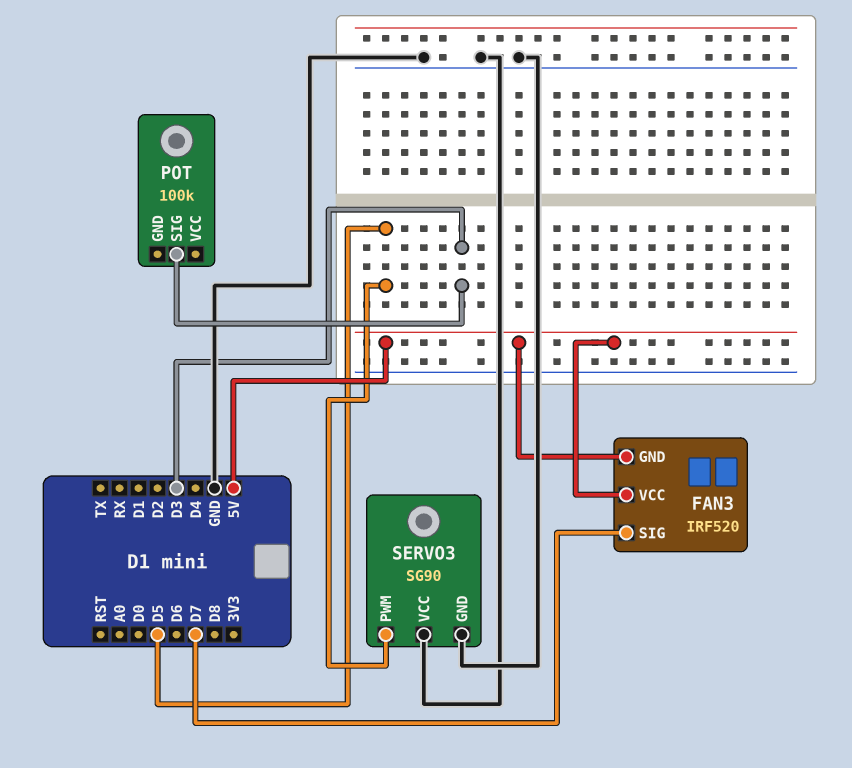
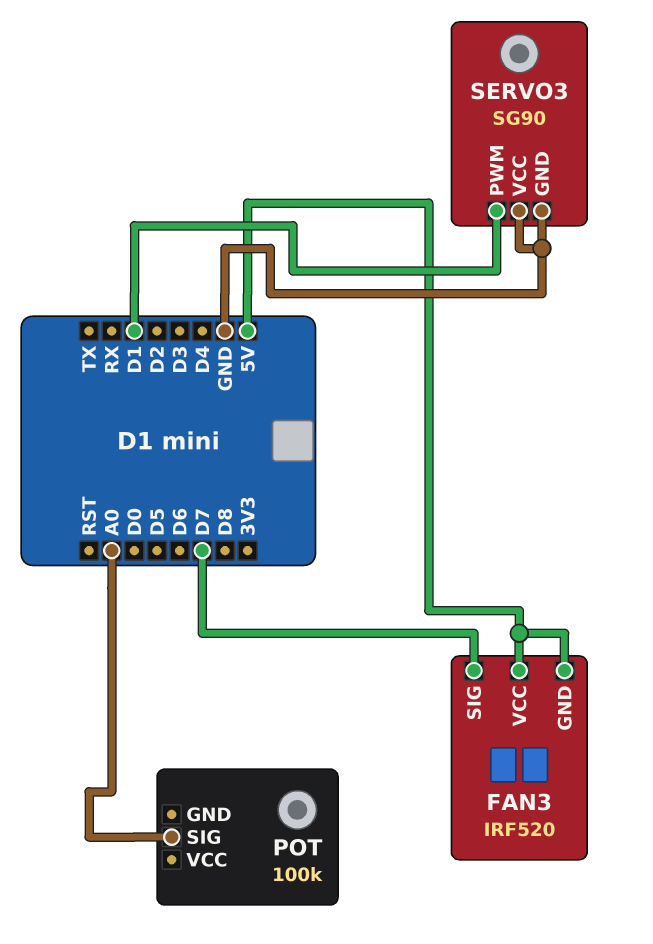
POT pin SIG: D3 -> A0
SERVO3 pin PWM: D5 -> D1

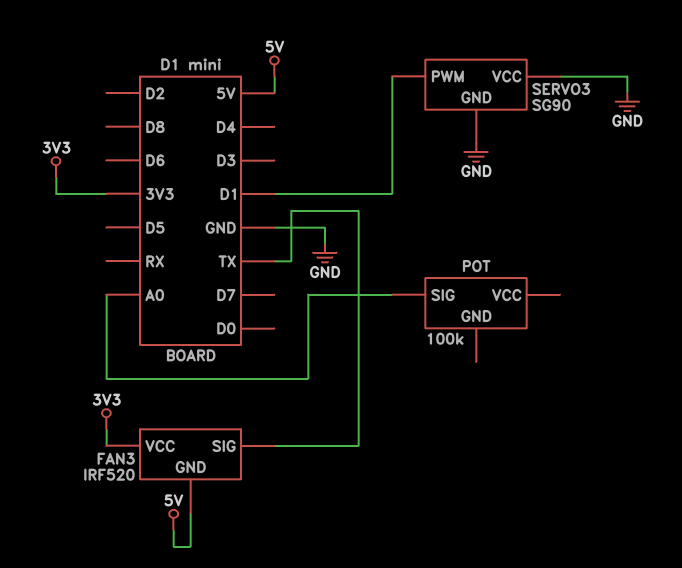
FAN3 pin SIG: D7 -> TX
FAN3 pin VCC: 5V -> 3V3

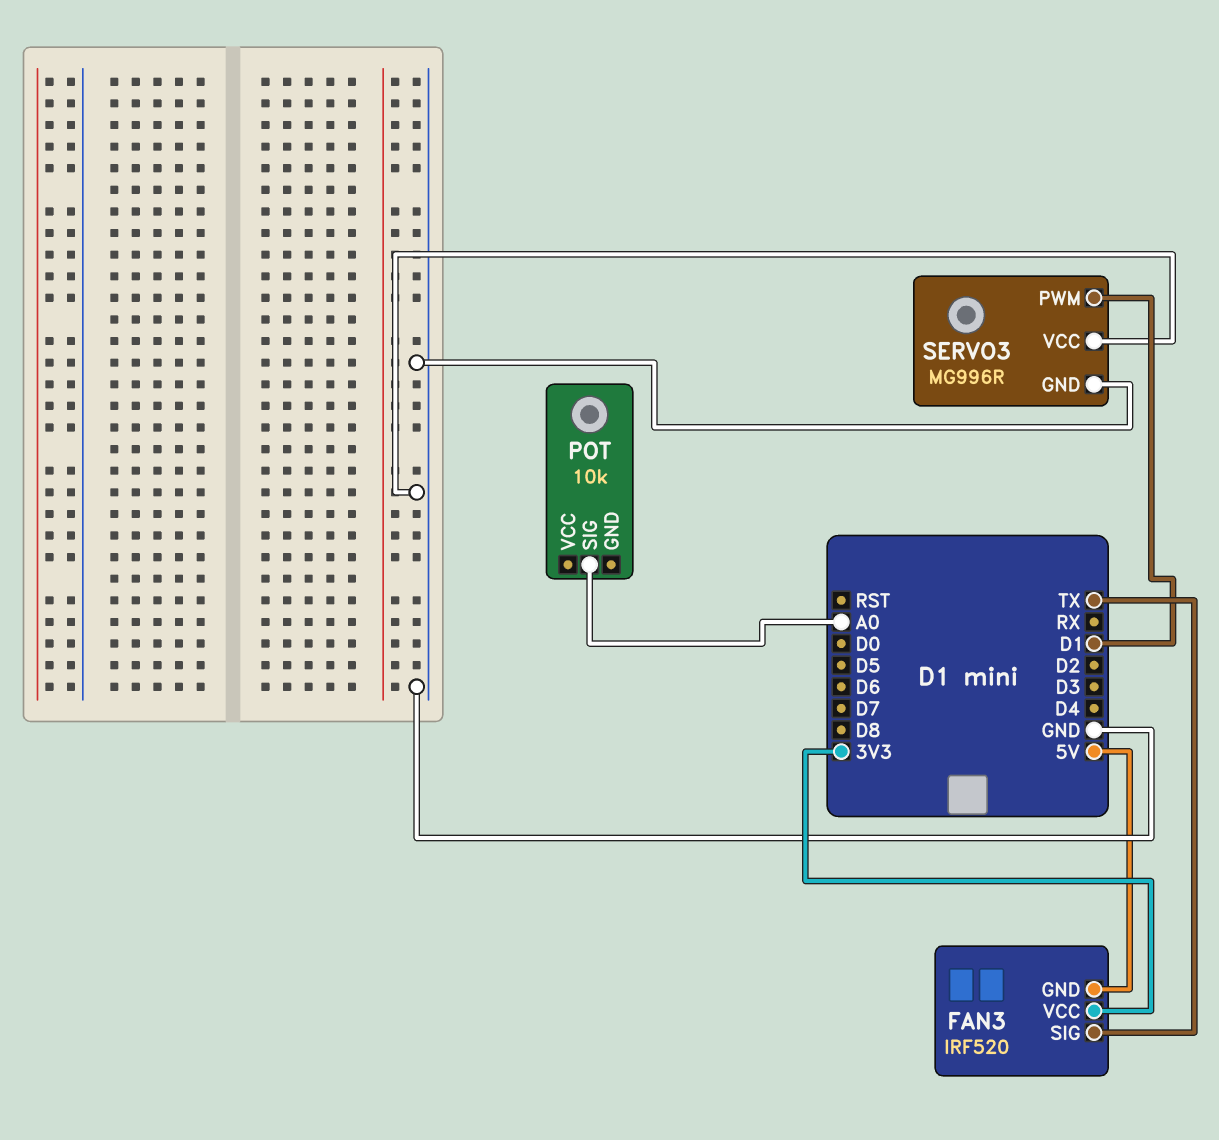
POT: 100k -> 10k
SERVO3: SG90 -> MG996R

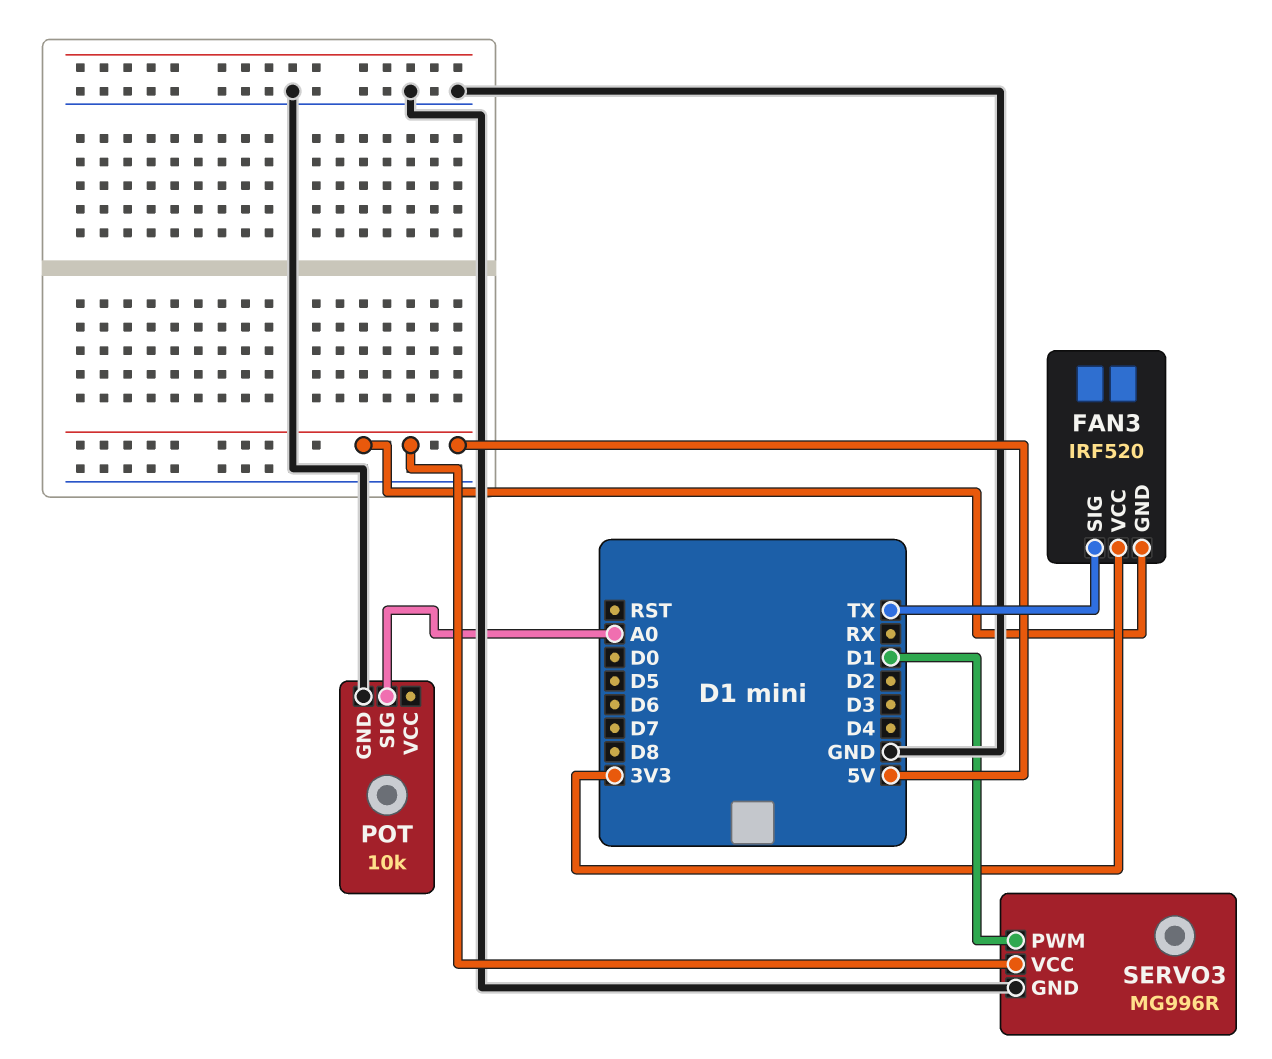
POT pin GND: none -> GND
SERVO3 pin VCC: GND -> 5V

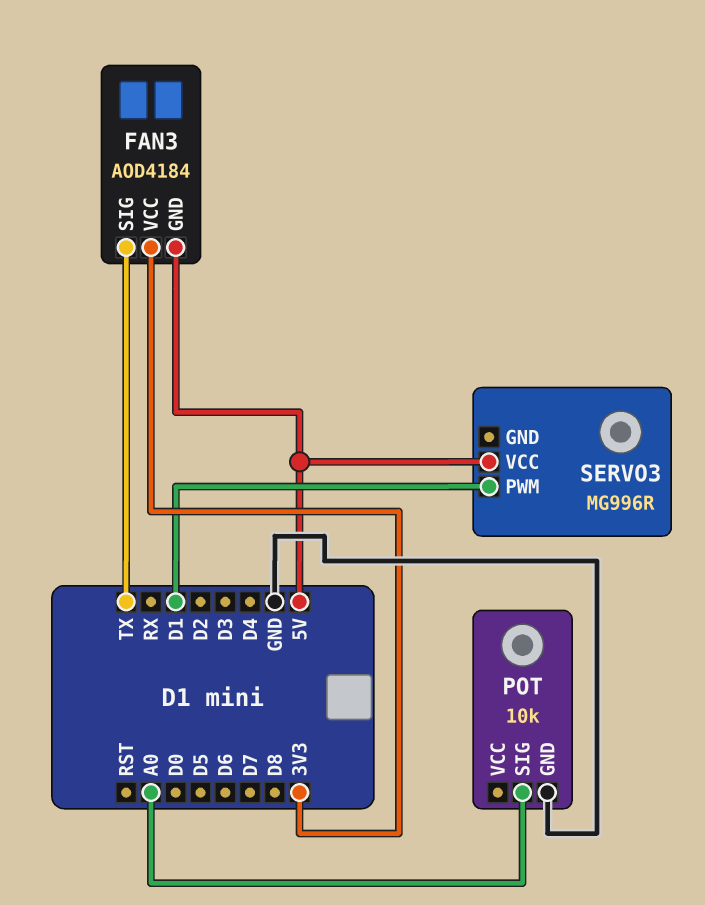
FAN3: IRF520 -> AOD4184
SERVO3 pin GND: GND -> none

